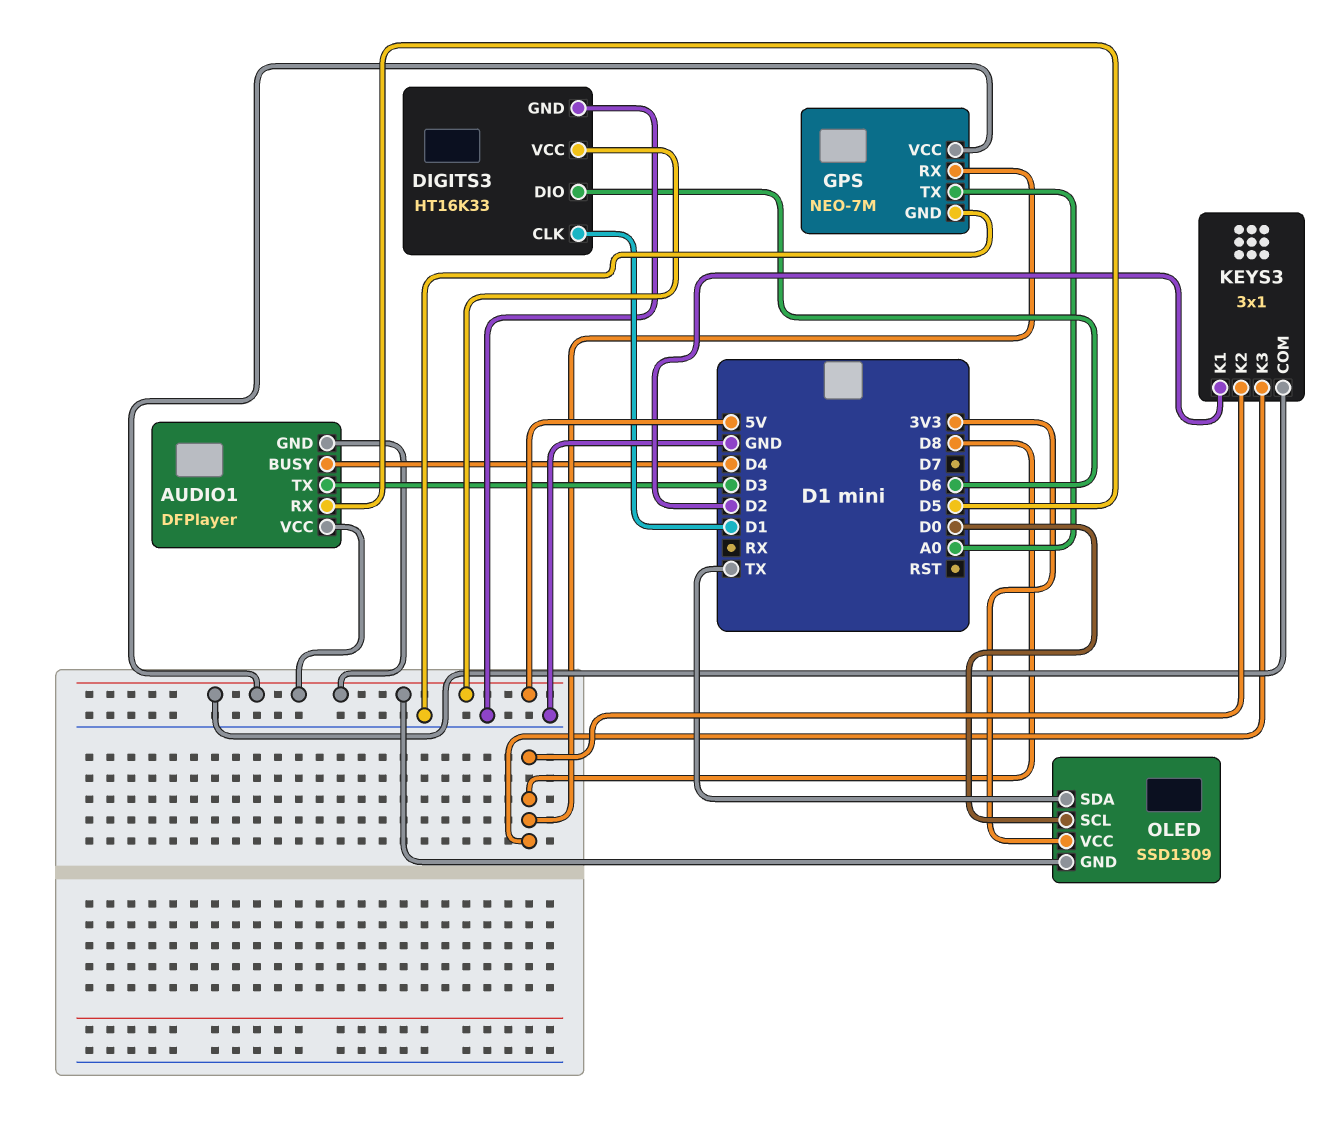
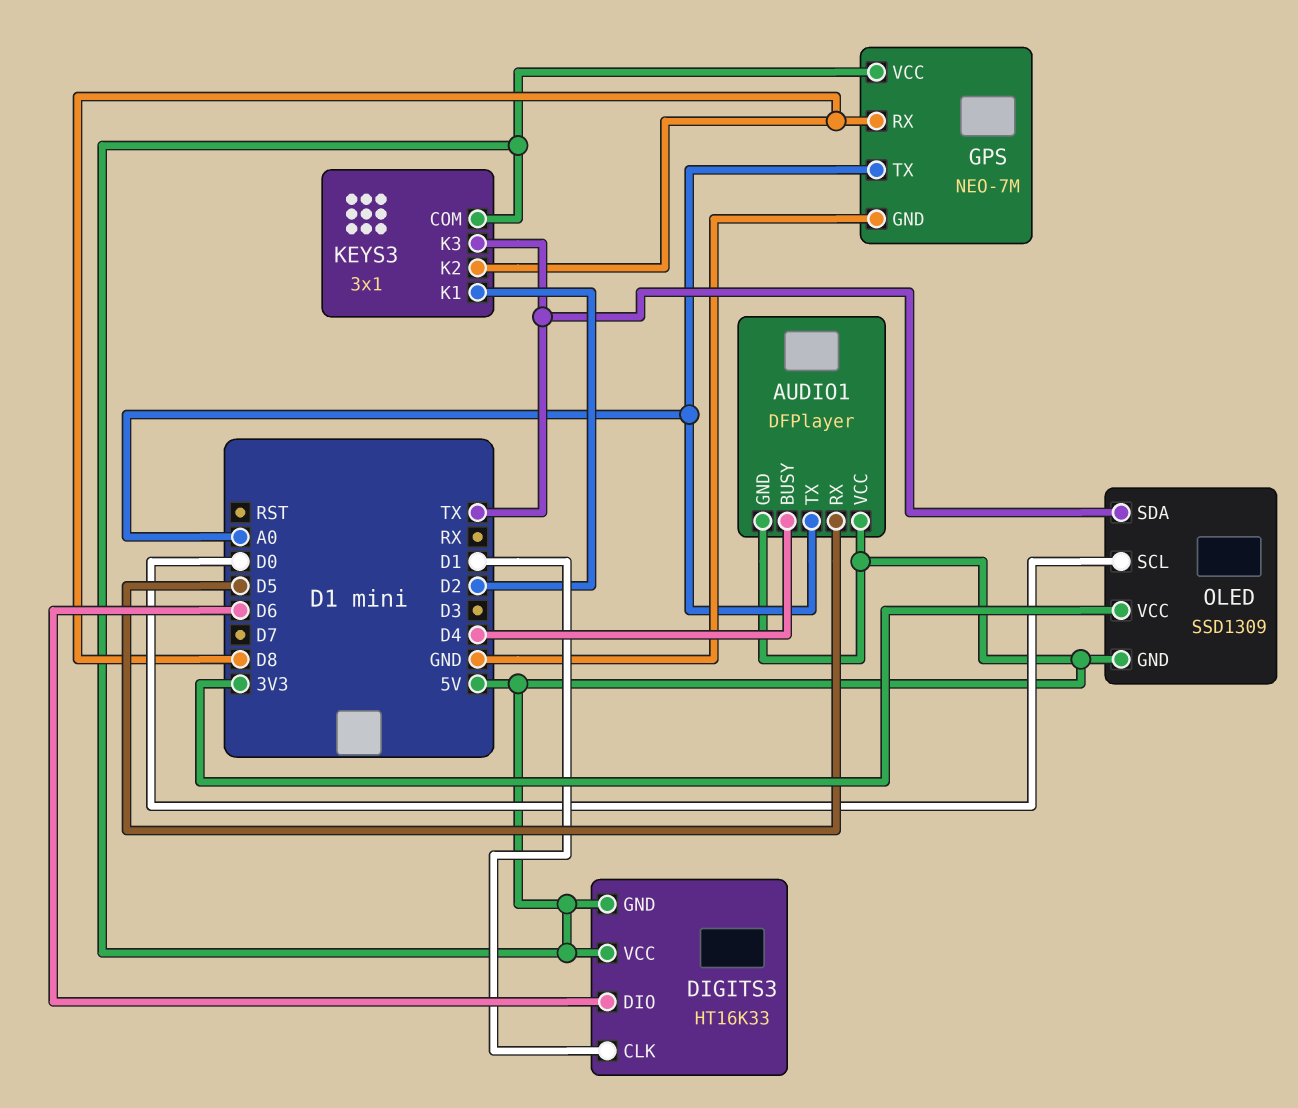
AUDIO1 pin TX: D3 -> A0
DIGITS3 pin GND: GND -> 5V
KEYS3 pin K3: D8 -> TX

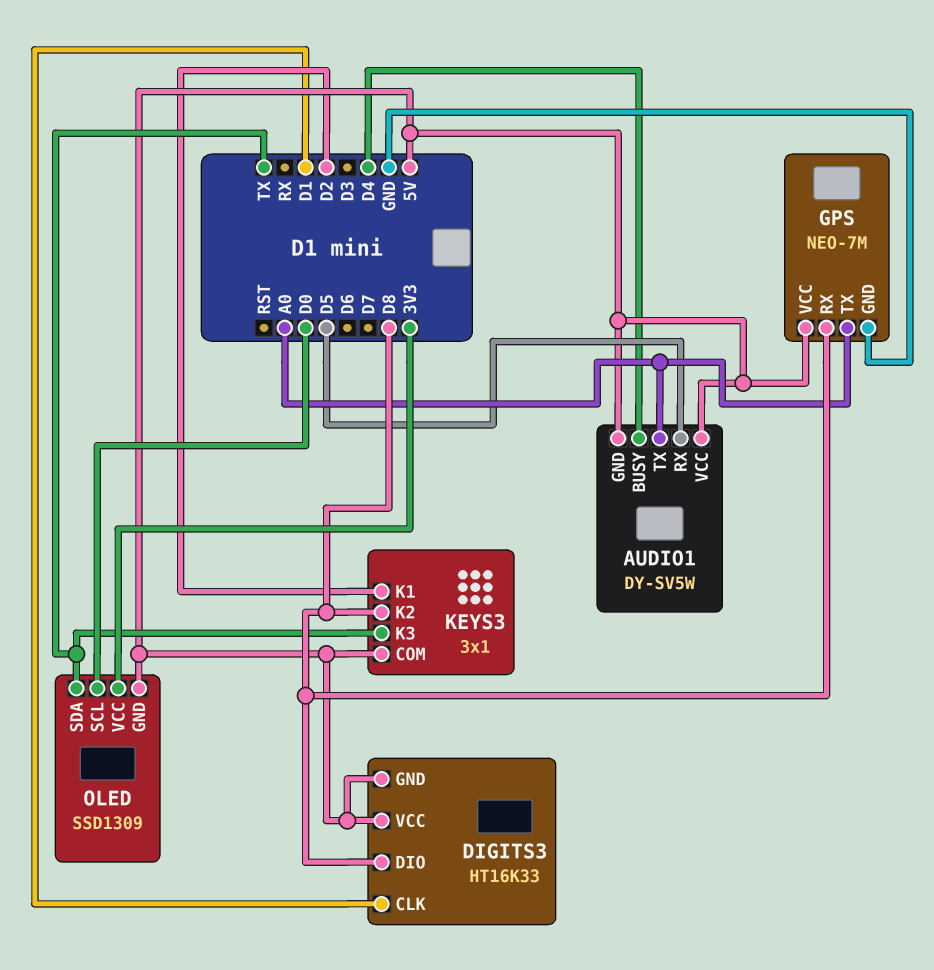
AUDIO1: DFPlayer -> DY-SV5W
DIGITS3 pin DIO: D6 -> D8

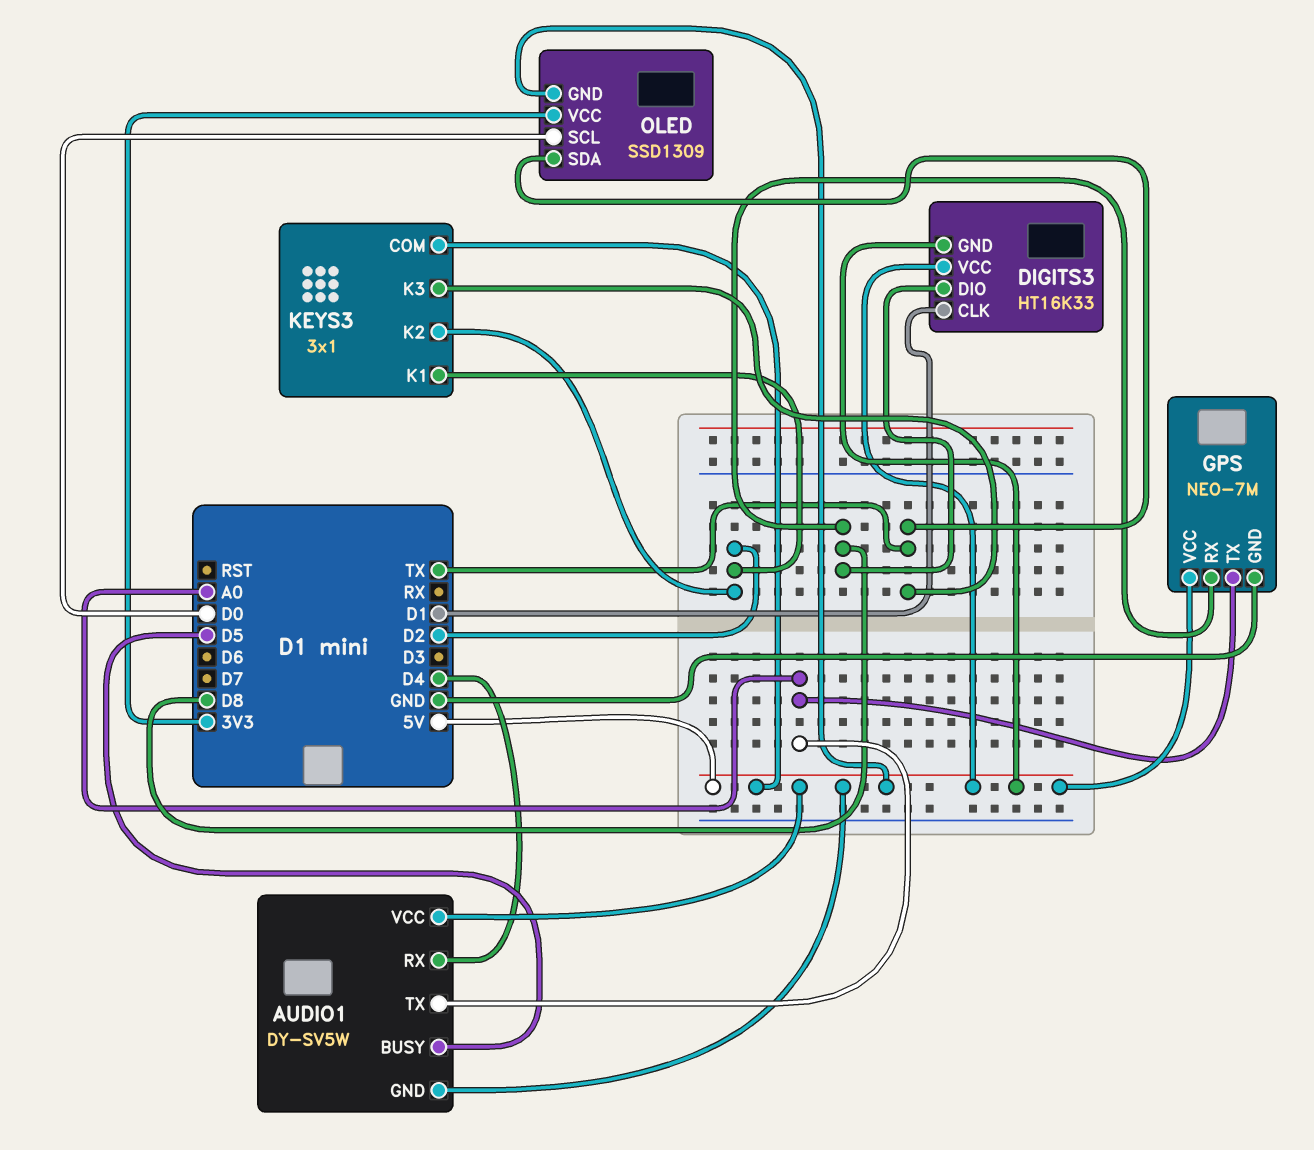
AUDIO1 pin BUSY: D4 -> D5
AUDIO1 pin RX: D5 -> D4
KEYS3 pin K2: D8 -> D2

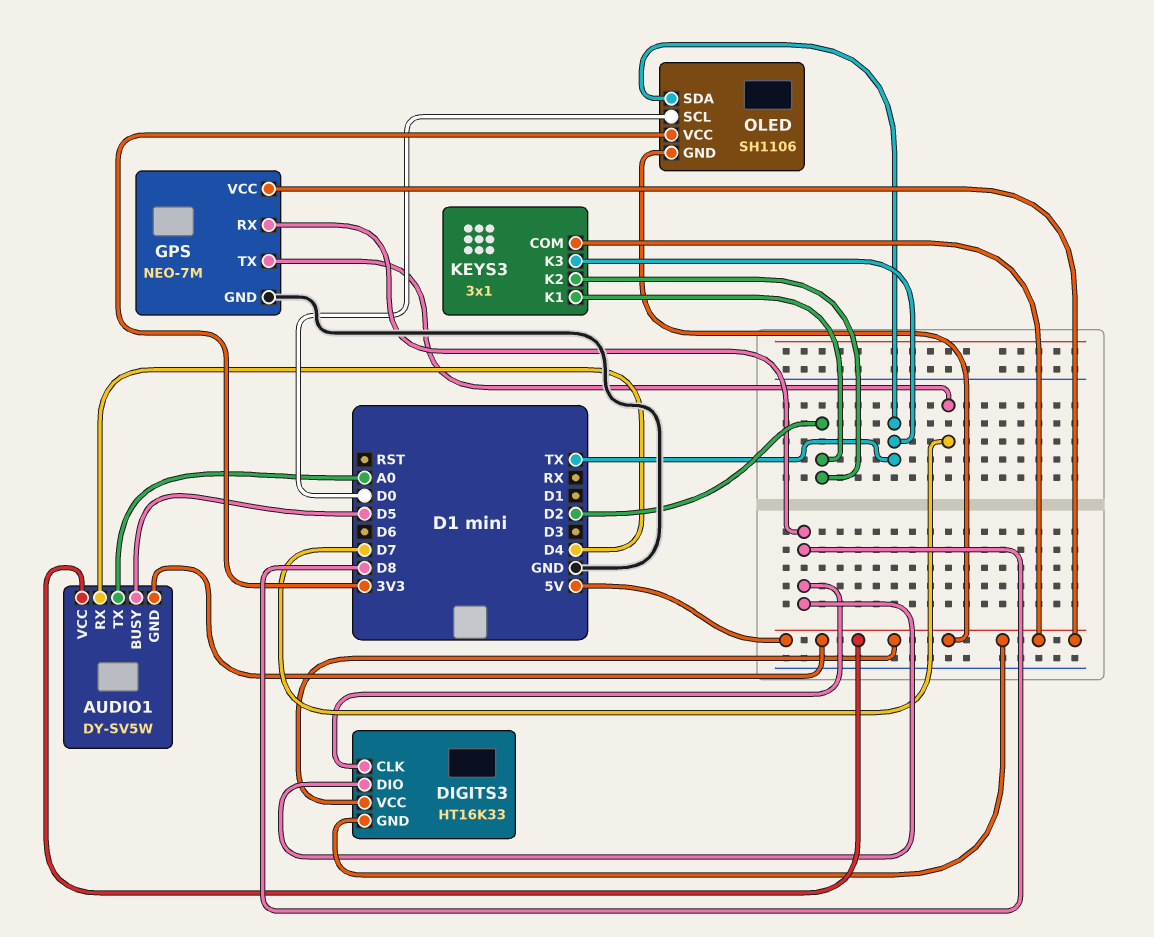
DIGITS3 pin CLK: D1 -> D8
GPS pin TX: A0 -> D7
OLED: SSD1309 -> SH1106

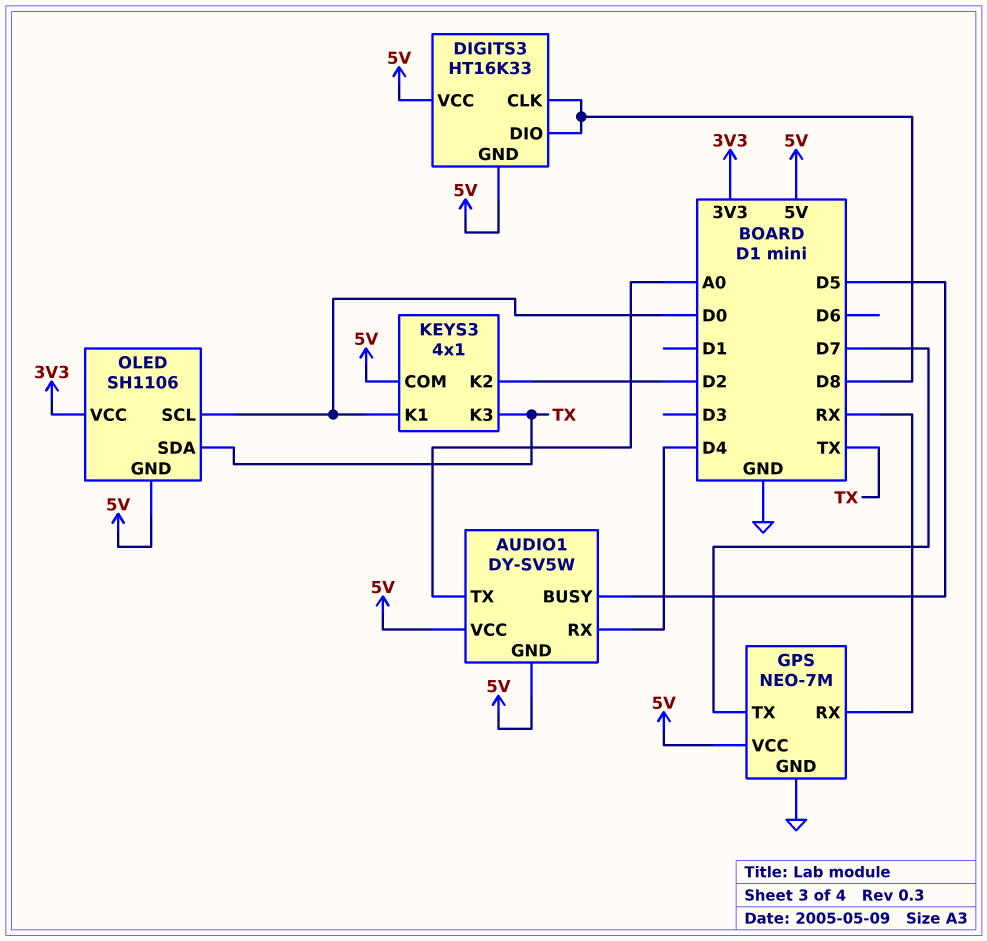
GPS pin RX: D8 -> RX
KEYS3: 3x1 -> 4x1
KEYS3 pin K1: D2 -> D0

